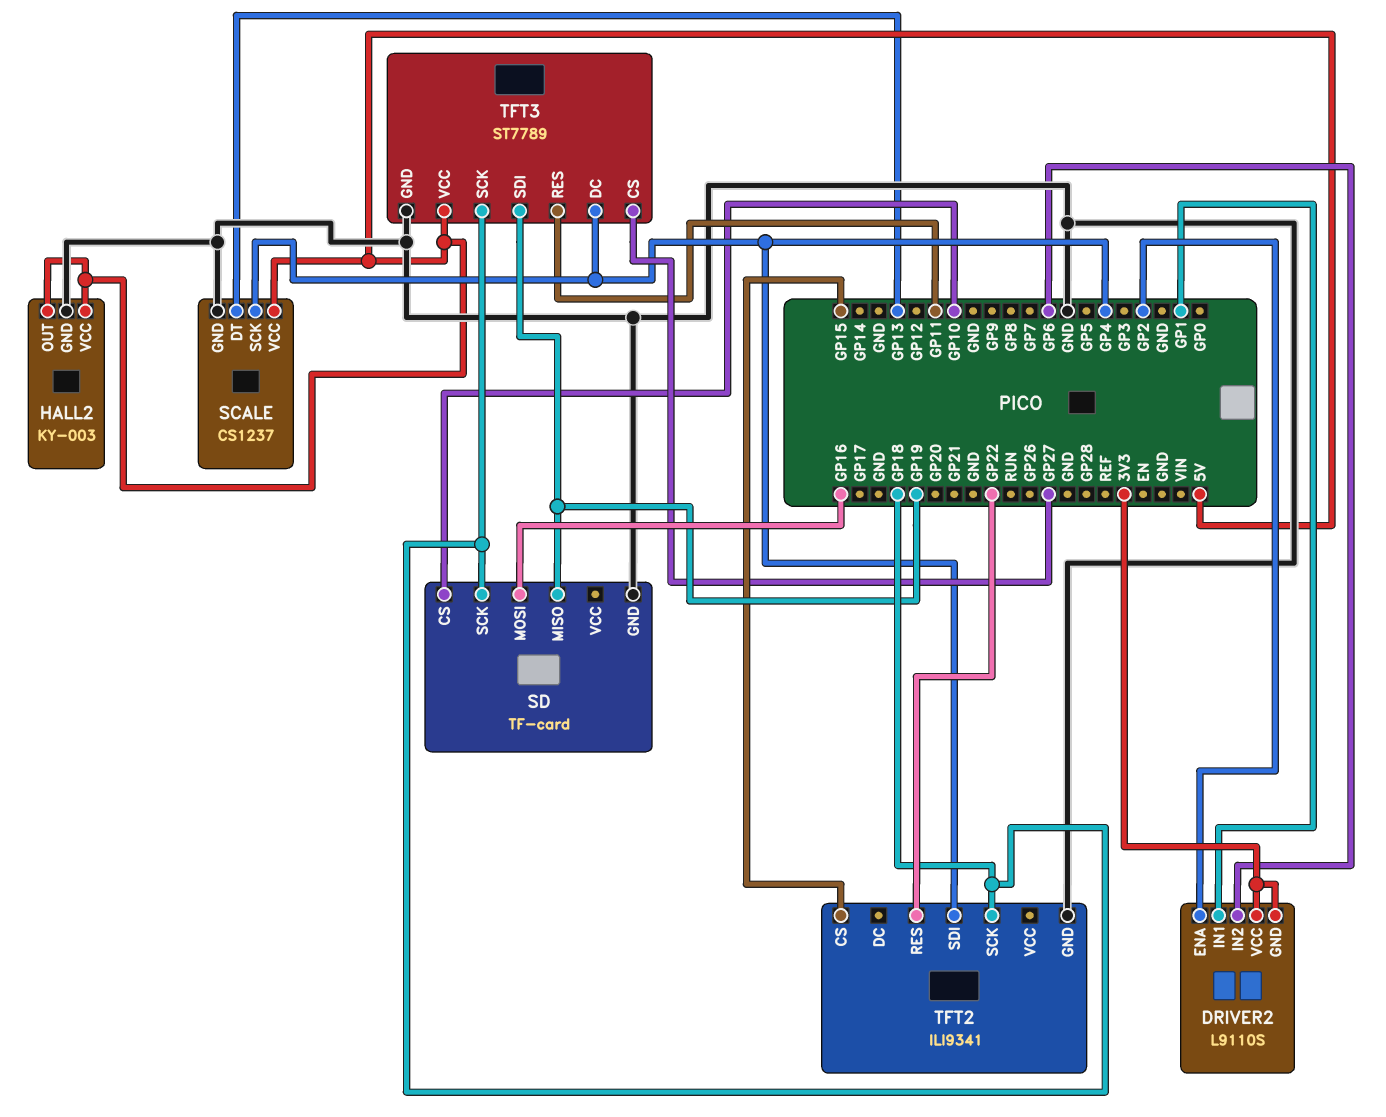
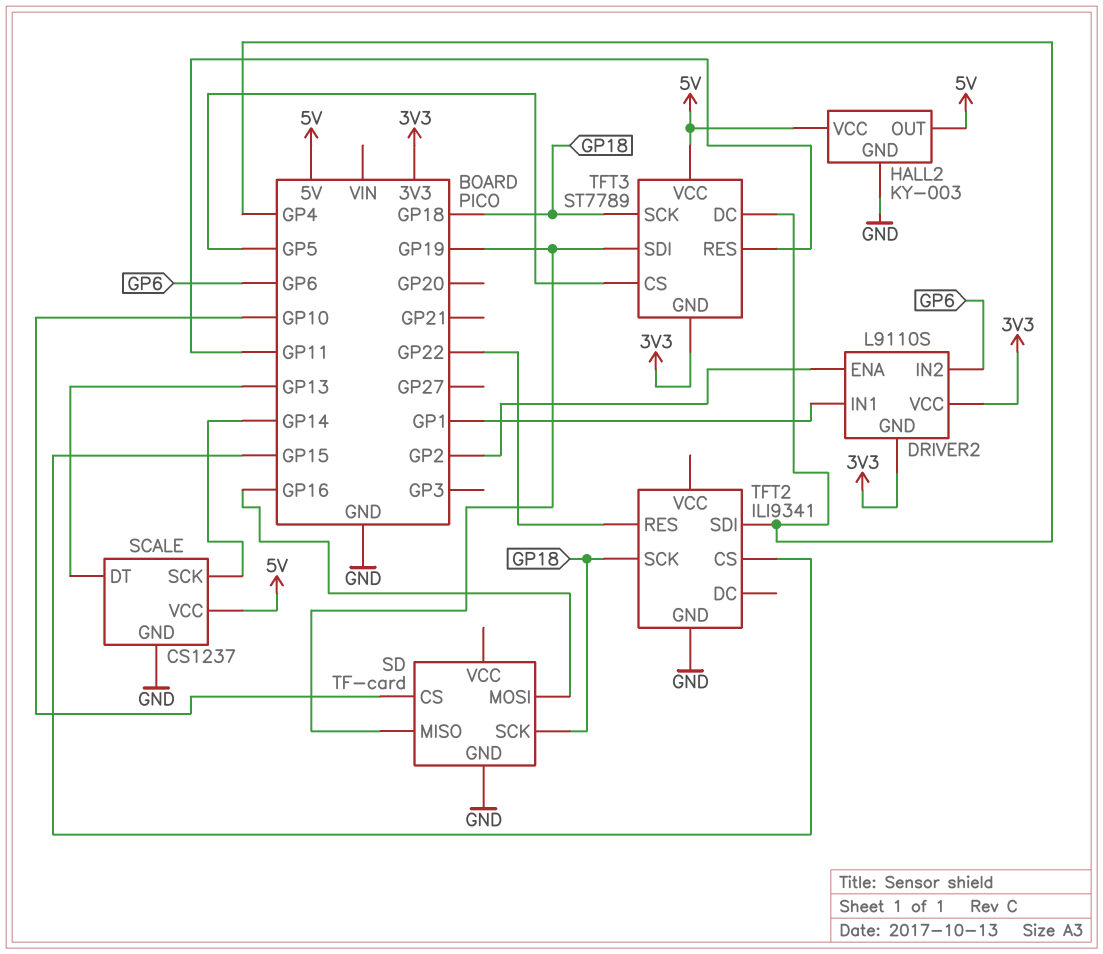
SCALE pin SCK: GP4 -> GP14
TFT3 pin CS: GP27 -> GP5
TFT3 pin GND: GND -> 3V3

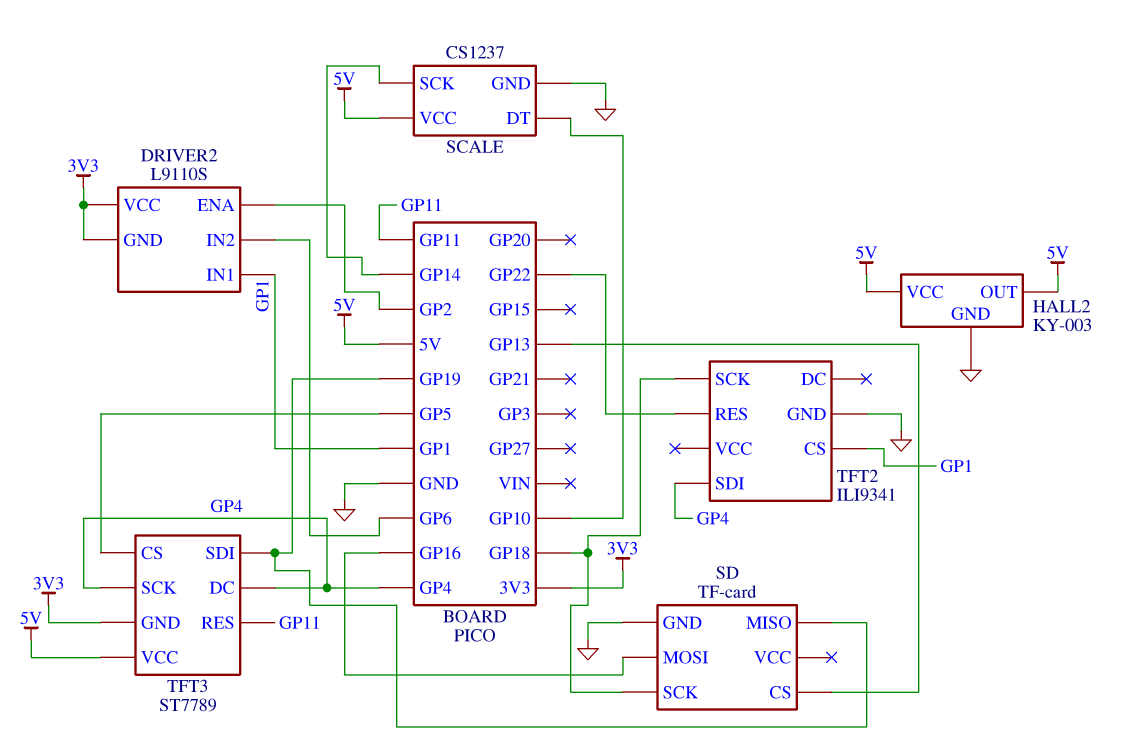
SCALE pin DT: GP13 -> GP10
SD pin CS: GP10 -> GP13
TFT2 pin CS: GP15 -> GP1
TFT3 pin SCK: GP18 -> GP4

